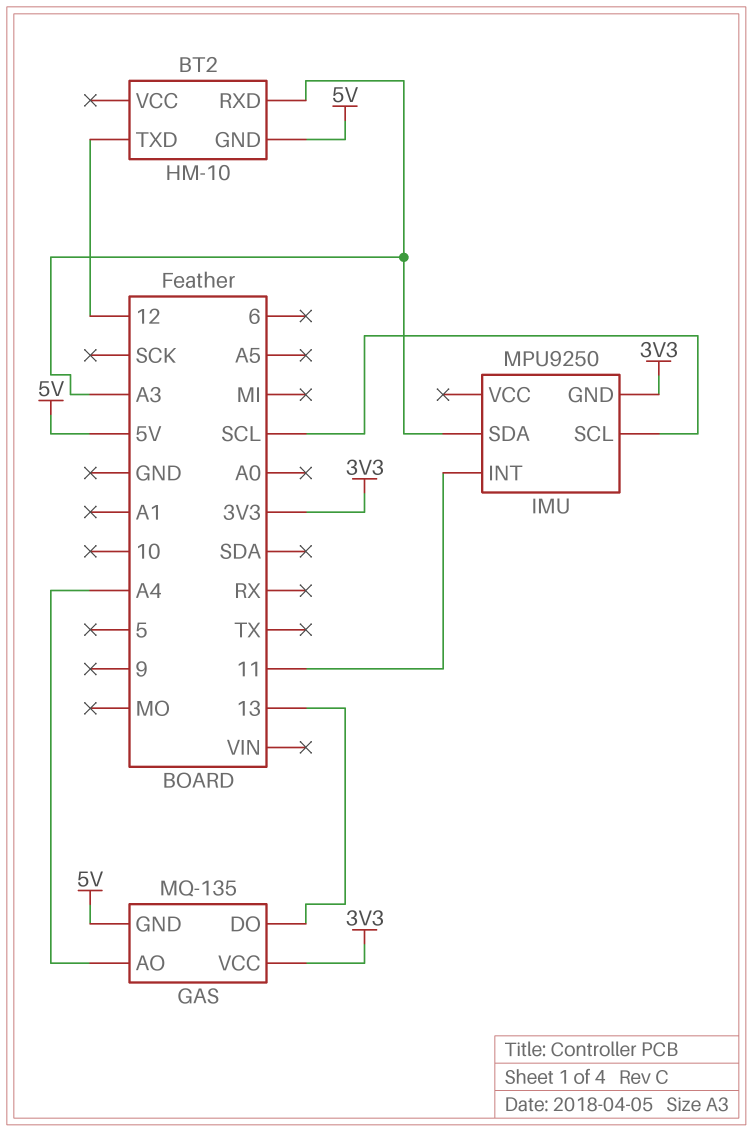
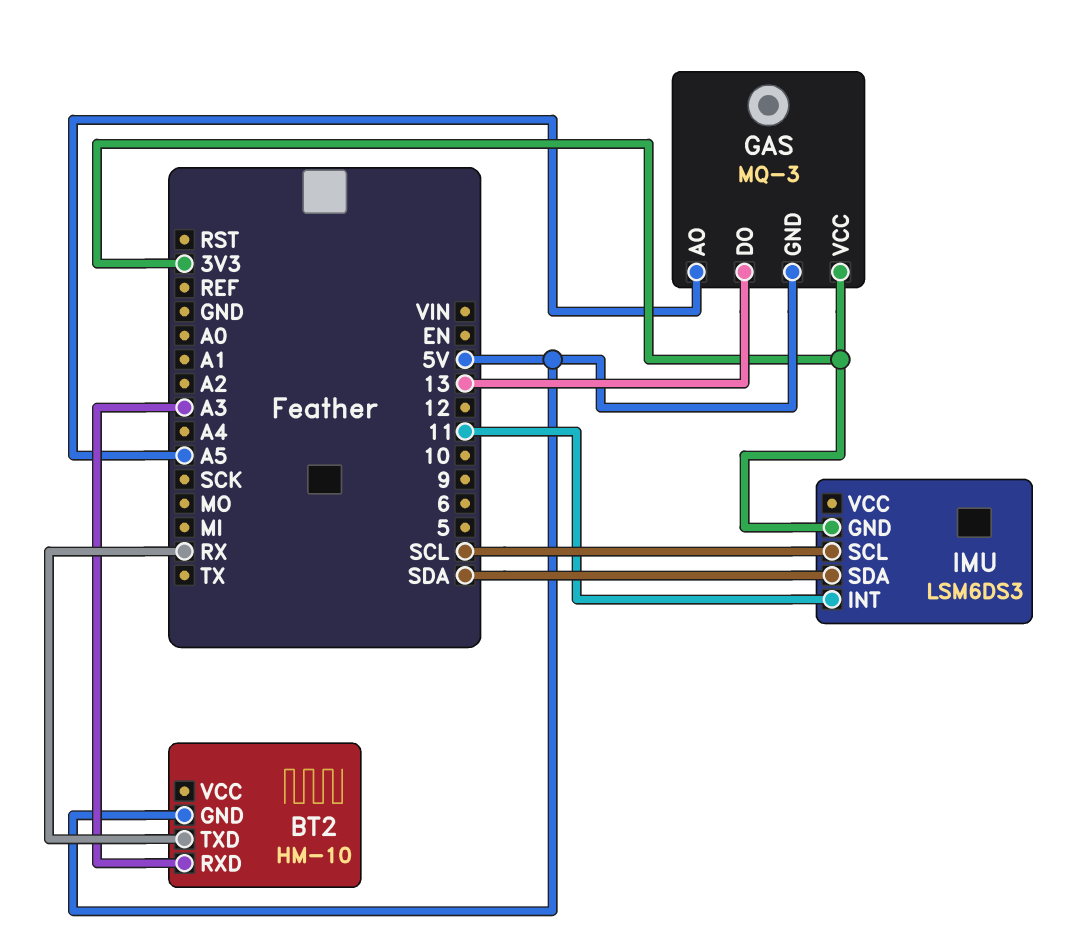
BT2 pin TXD: 12 -> RX
GAS: MQ-135 -> MQ-3
GAS pin AO: A4 -> A5
IMU: MPU9250 -> LSM6DS3
IMU pin SDA: A3 -> SDA

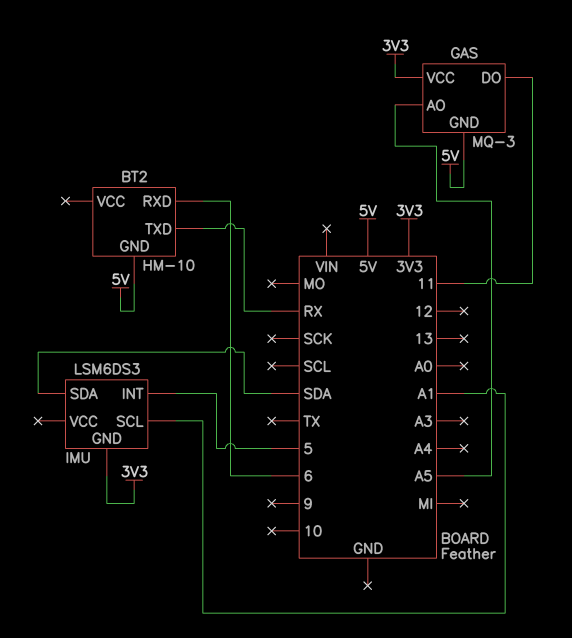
BT2 pin RXD: A3 -> 6
GAS pin DO: 13 -> 11
IMU pin INT: 11 -> 5
IMU pin SCL: SCL -> A1

